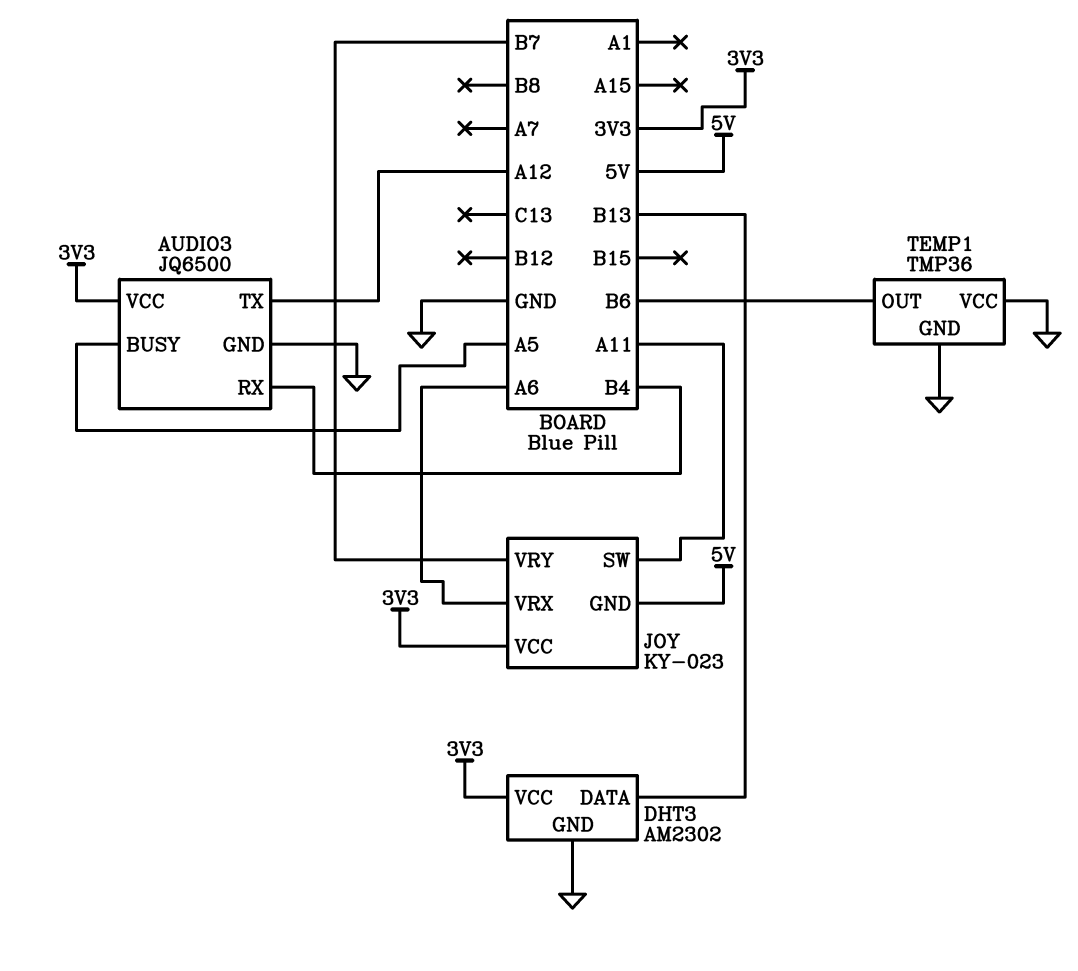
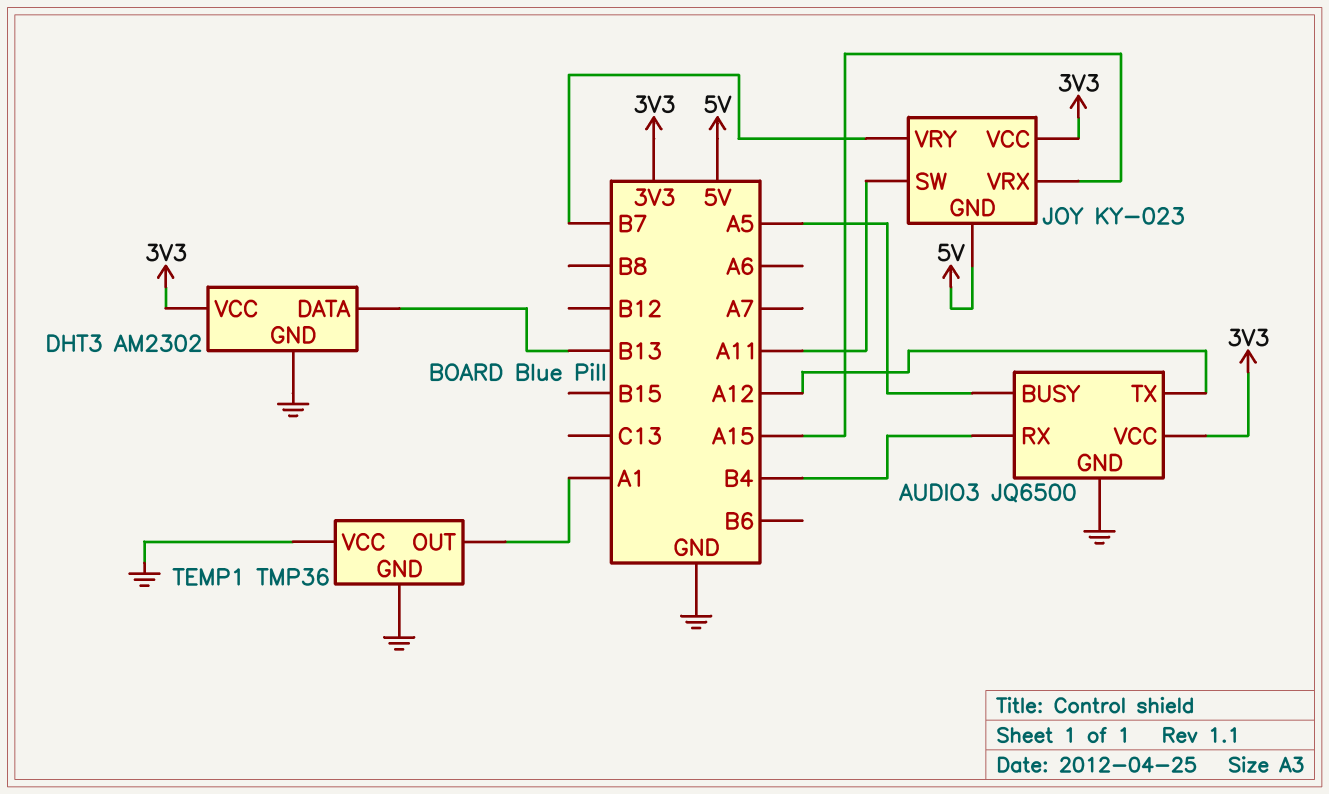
JOY pin VRX: A6 -> A15
TEMP1 pin OUT: B6 -> A1

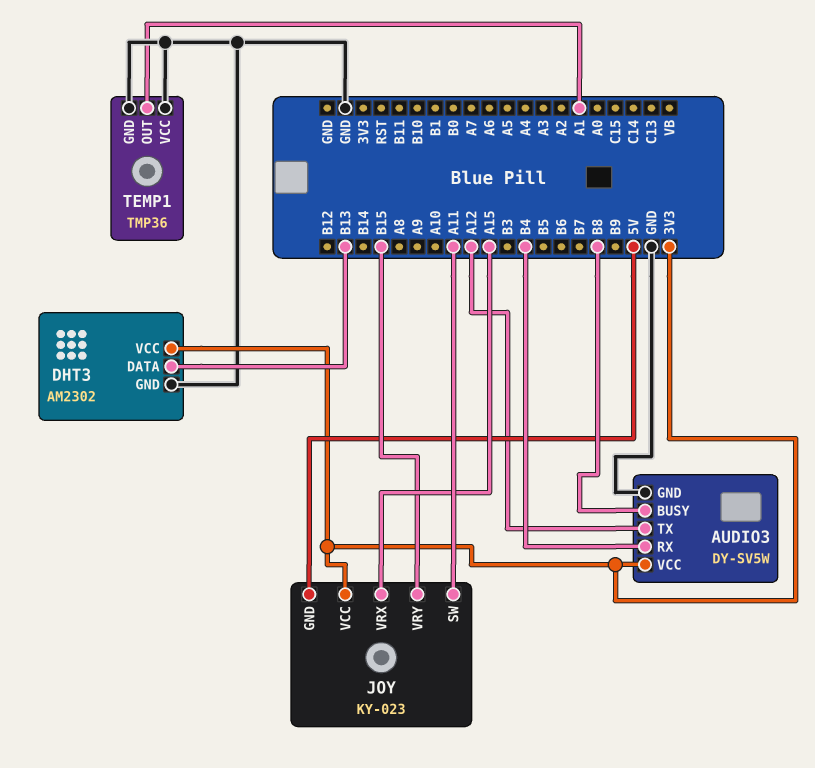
AUDIO3: JQ6500 -> DY-SV5W
AUDIO3 pin BUSY: A5 -> B8
JOY pin VRY: B7 -> B15

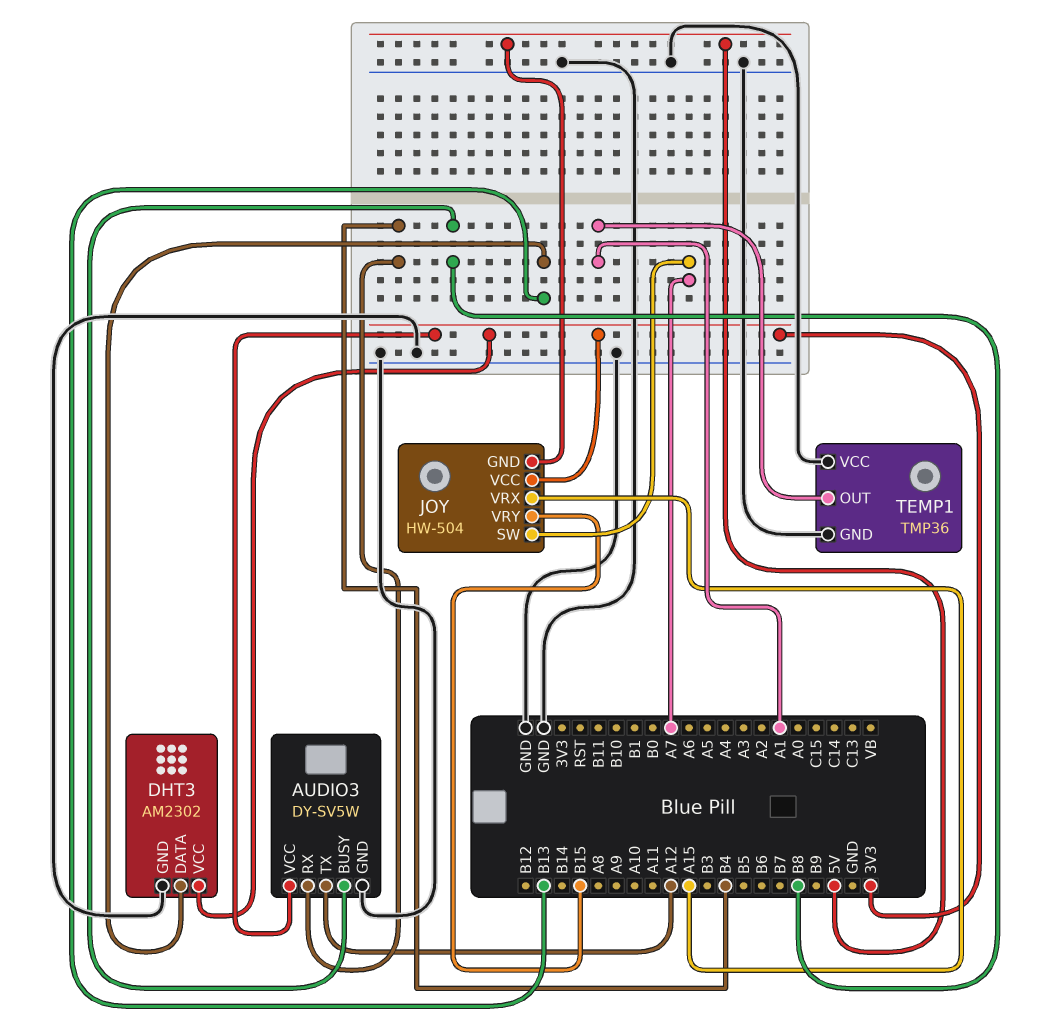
JOY: KY-023 -> HW-504
JOY pin SW: A11 -> A7

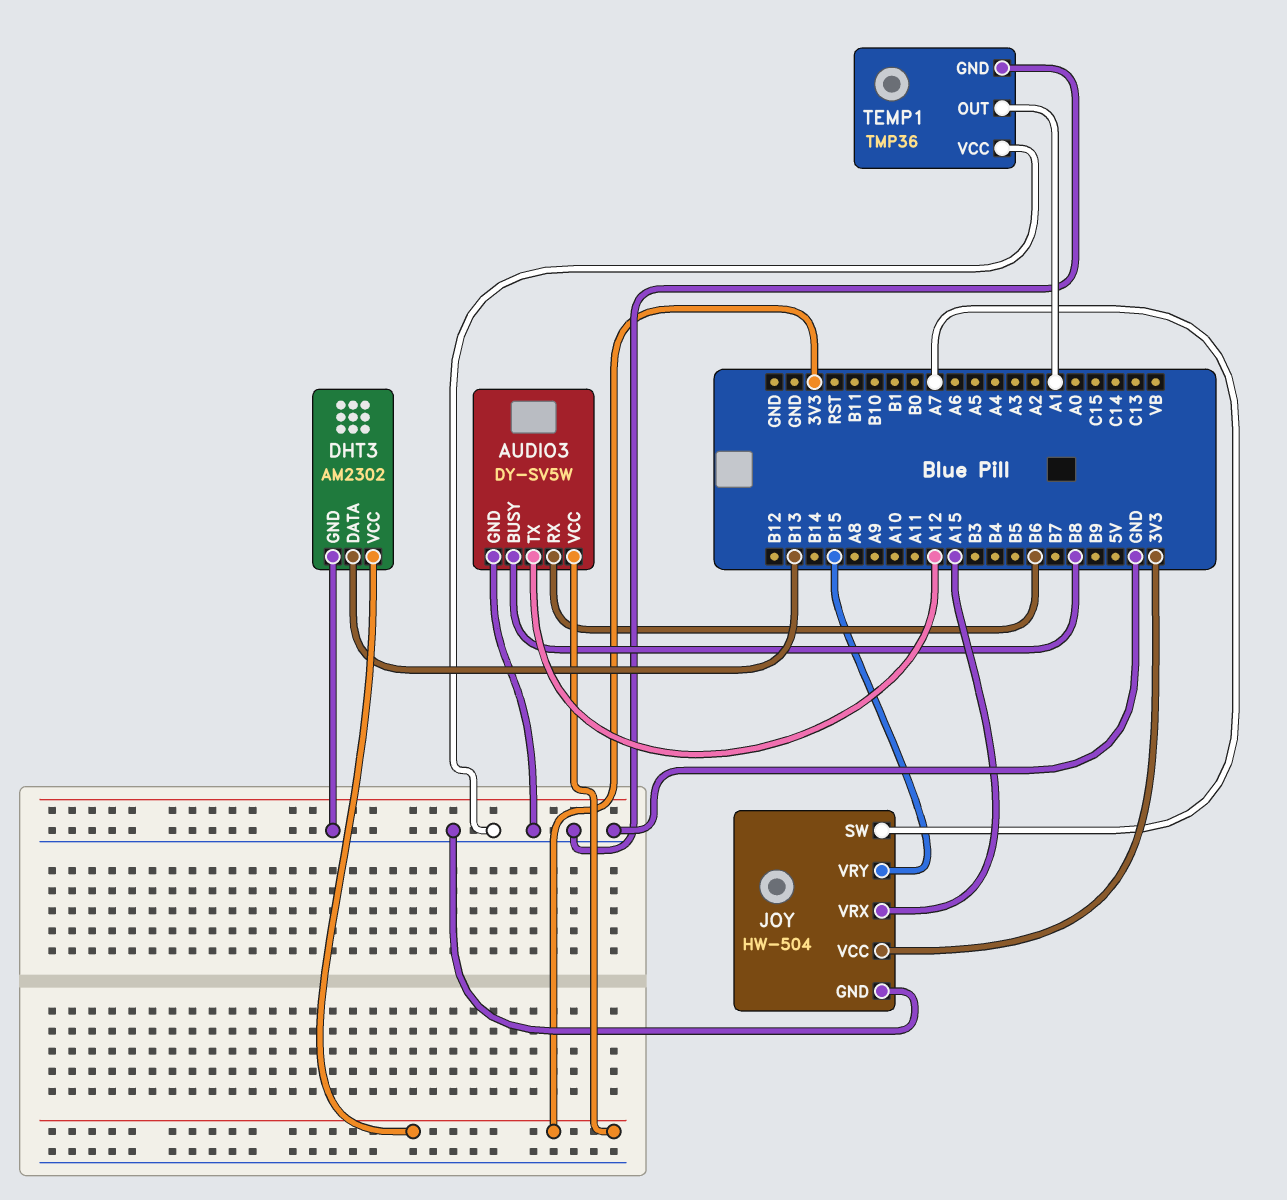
AUDIO3 pin RX: B4 -> B6
JOY pin GND: 5V -> GND

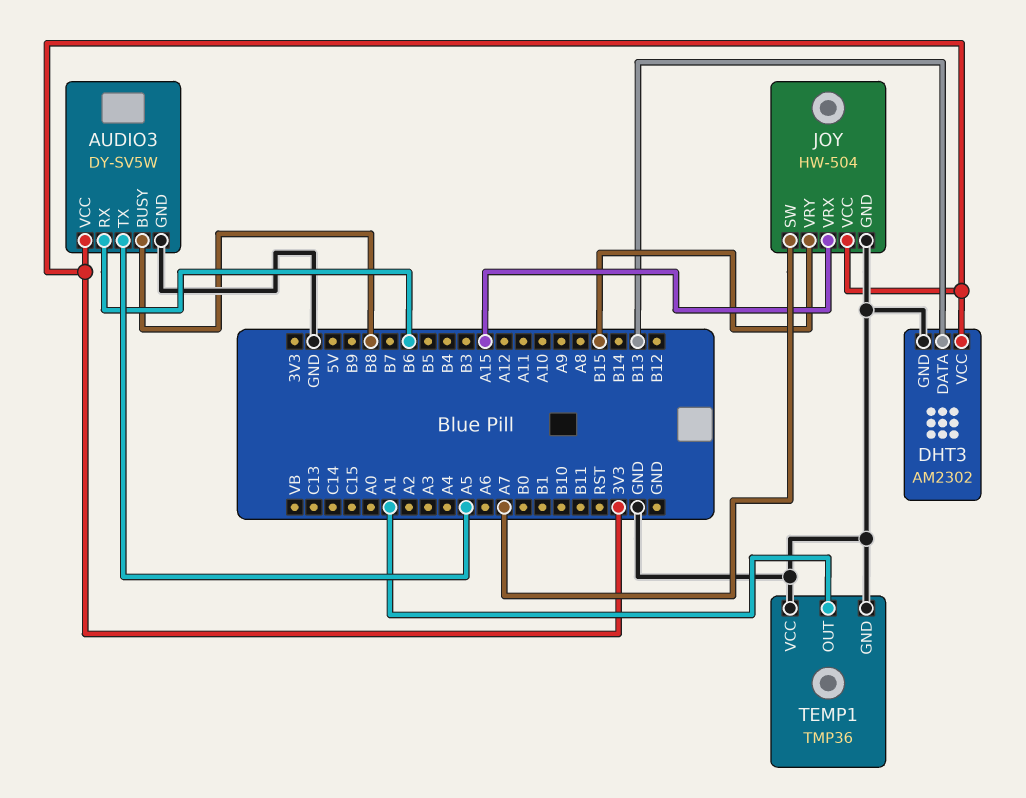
AUDIO3 pin TX: A12 -> A5

